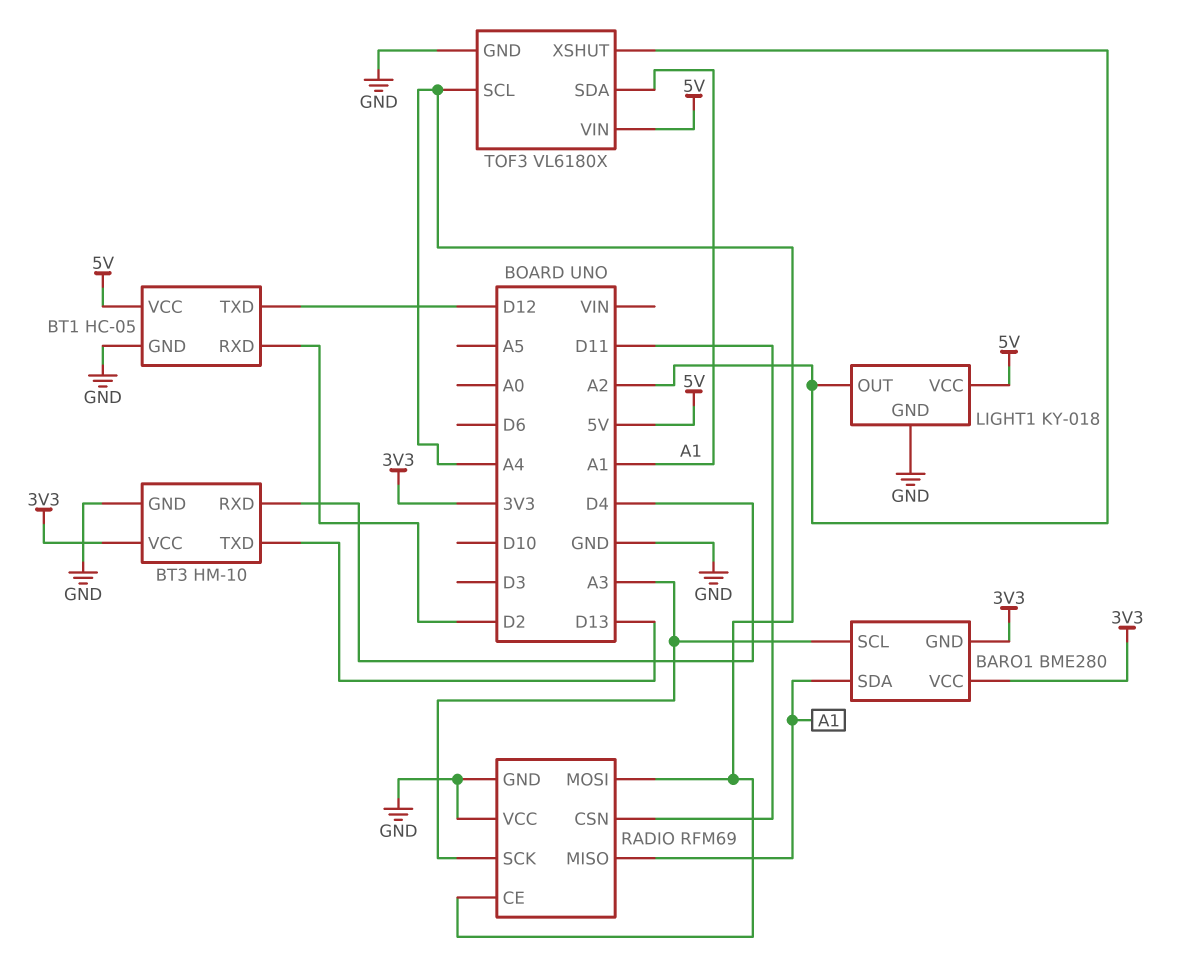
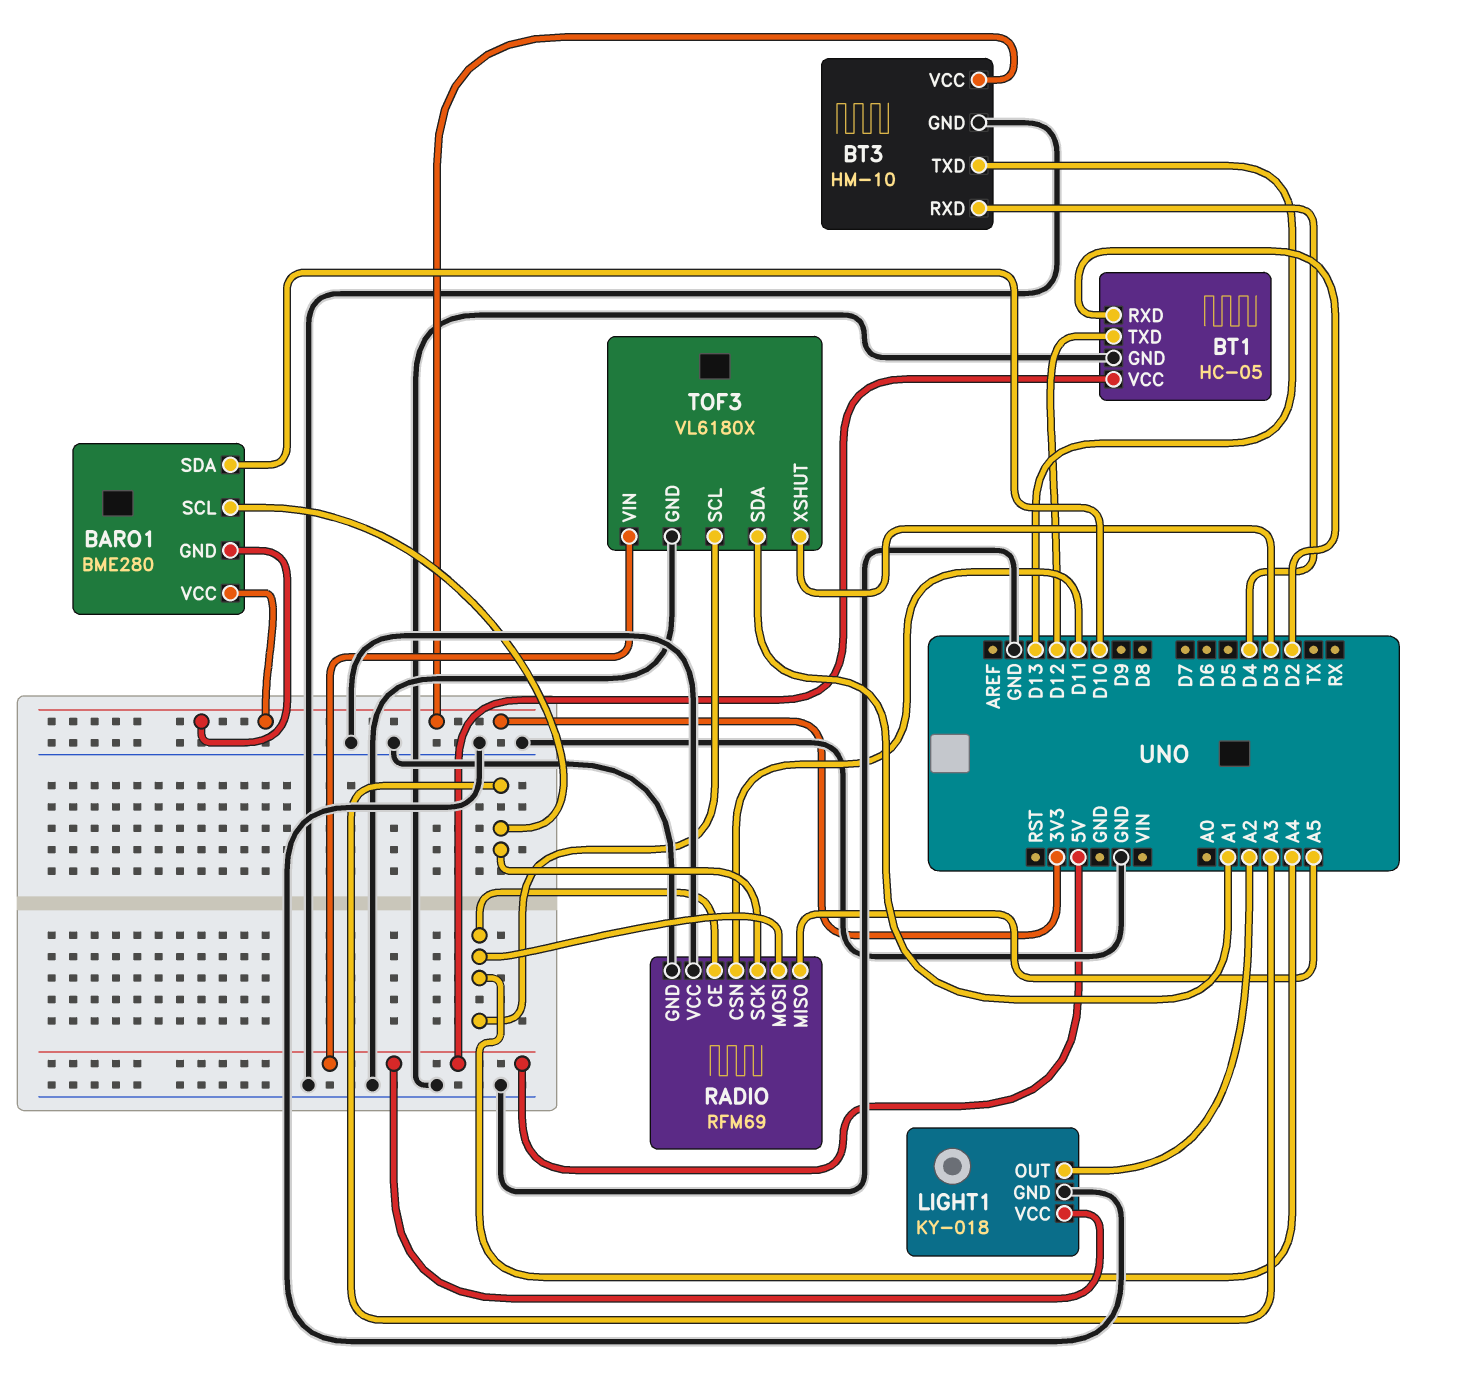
BARO1 pin SDA: A1 -> D10
RADIO pin MISO: A1 -> A5
TOF3 pin XSHUT: A2 -> D3

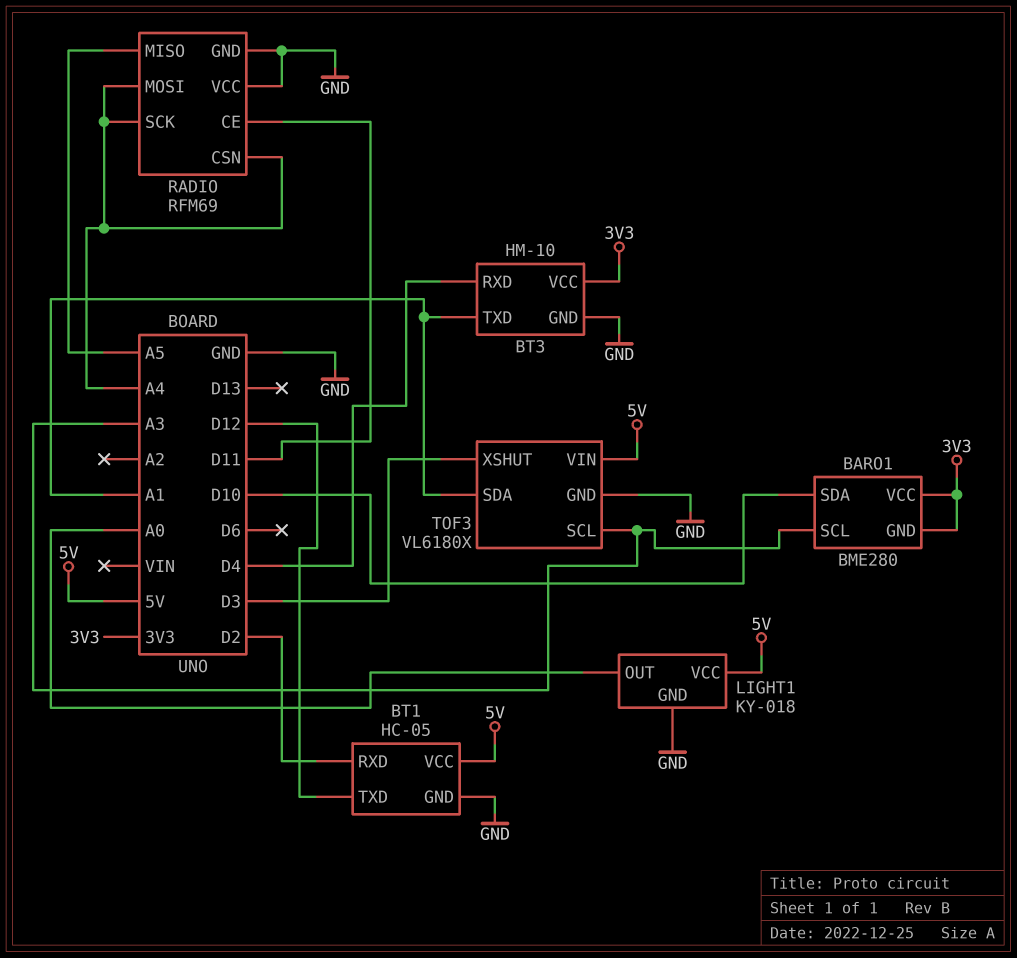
BT3 pin TXD: D13 -> A1
LIGHT1 pin OUT: A2 -> A0
RADIO pin CE: A4 -> D11
RADIO pin CSN: D11 -> A4
RADIO pin SCK: A3 -> A4
TOF3 pin SCL: A4 -> A3

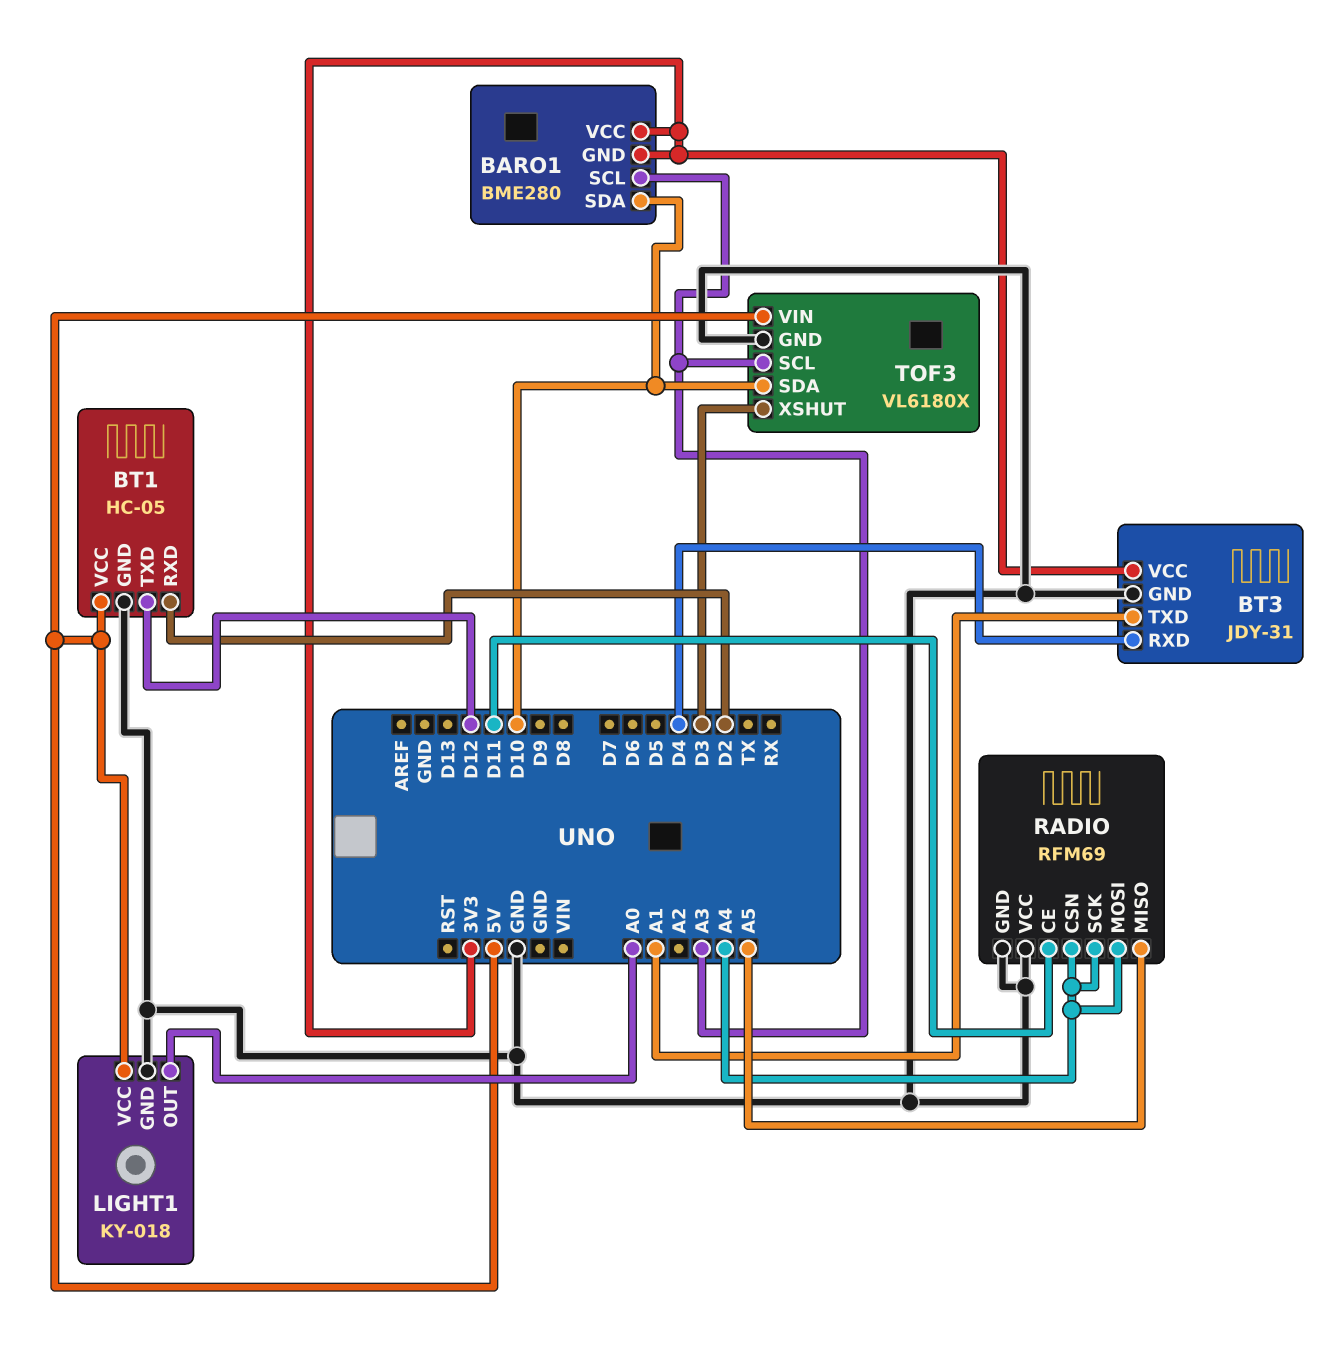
BT3: HM-10 -> JDY-31
TOF3 pin SDA: A1 -> D10

